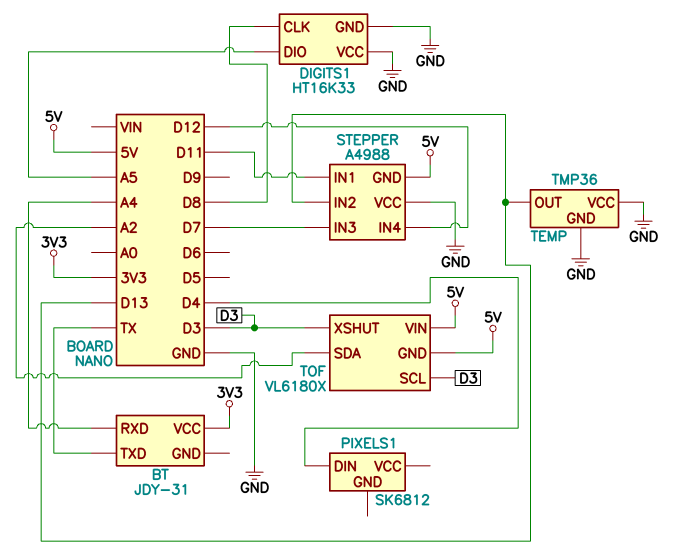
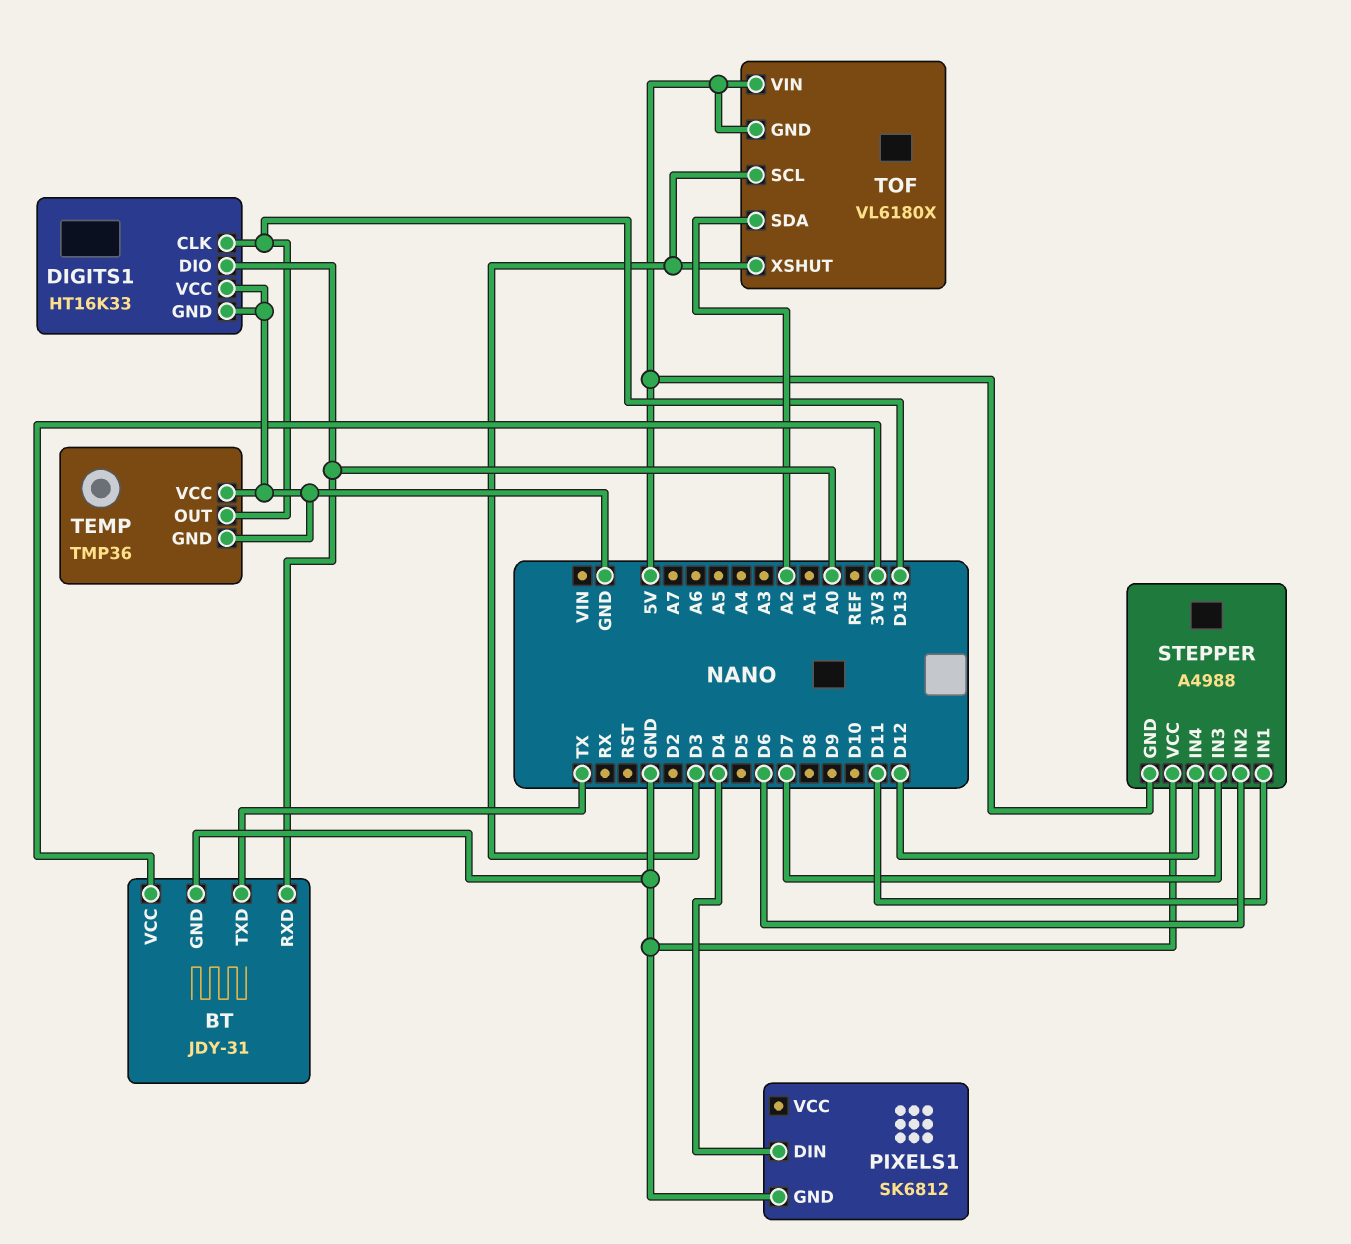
BT pin GND: none -> GND
BT pin RXD: A4 -> A0
DIGITS1 pin CLK: D8 -> D13
DIGITS1 pin DIO: A5 -> A0
PIXELS1 pin GND: none -> GND
STEPPER pin IN2: D13 -> D6

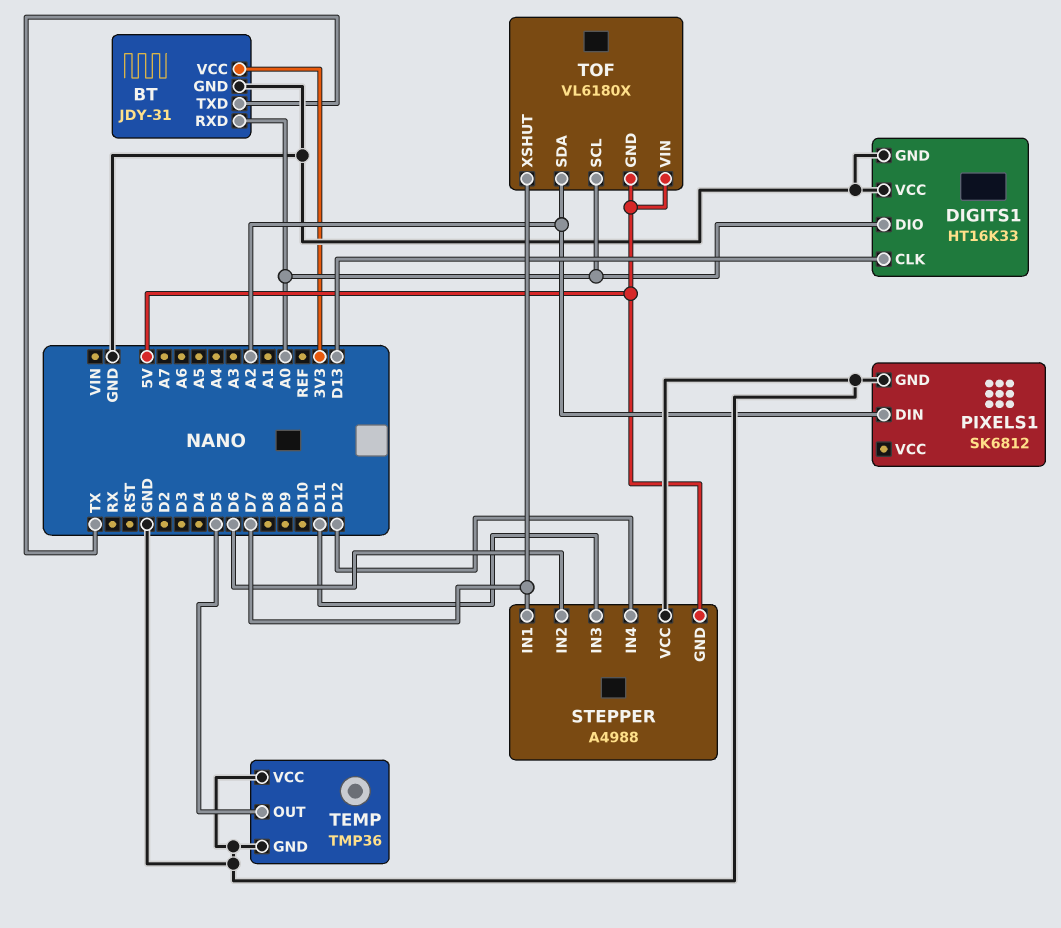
PIXELS1 pin DIN: D4 -> A2
STEPPER pin IN1: D11 -> D7
STEPPER pin IN3: D7 -> D11
TEMP pin OUT: D13 -> D5
TOF pin SCL: D3 -> A0
TOF pin XSHUT: D3 -> D7

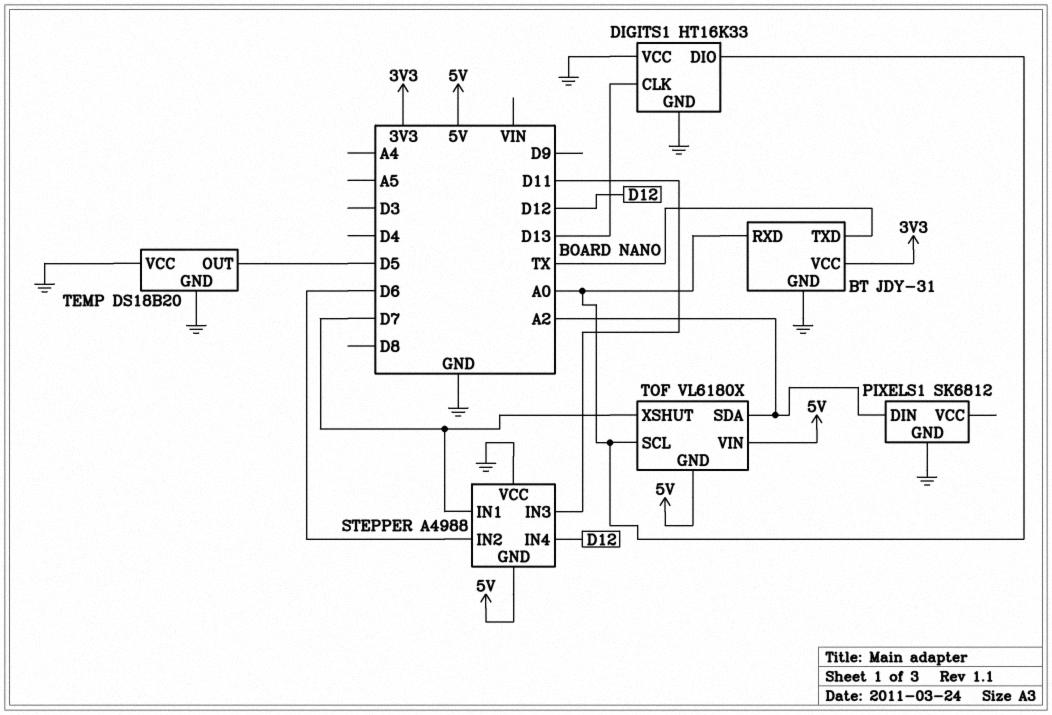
TEMP: TMP36 -> DS18B20

